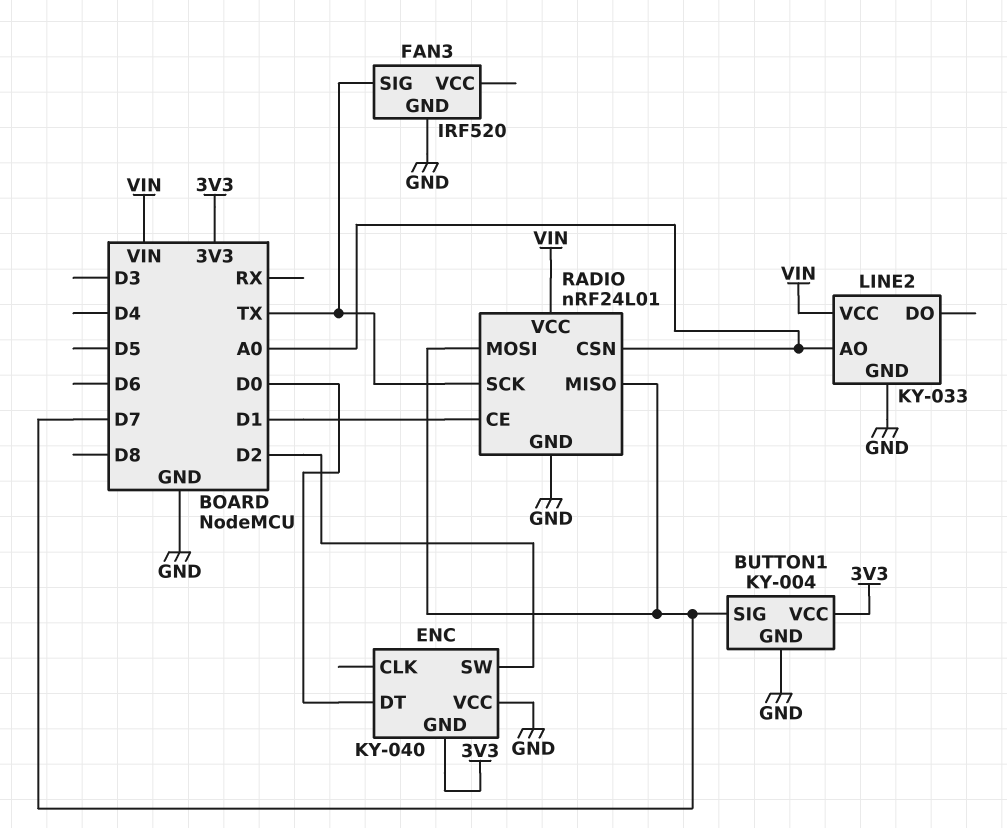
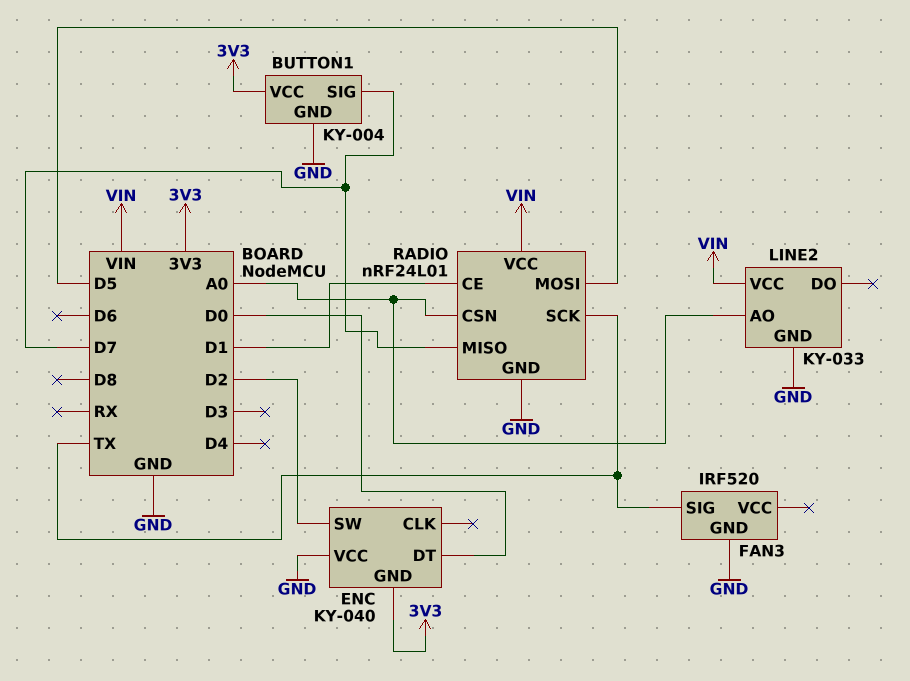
RADIO pin MOSI: D7 -> D5

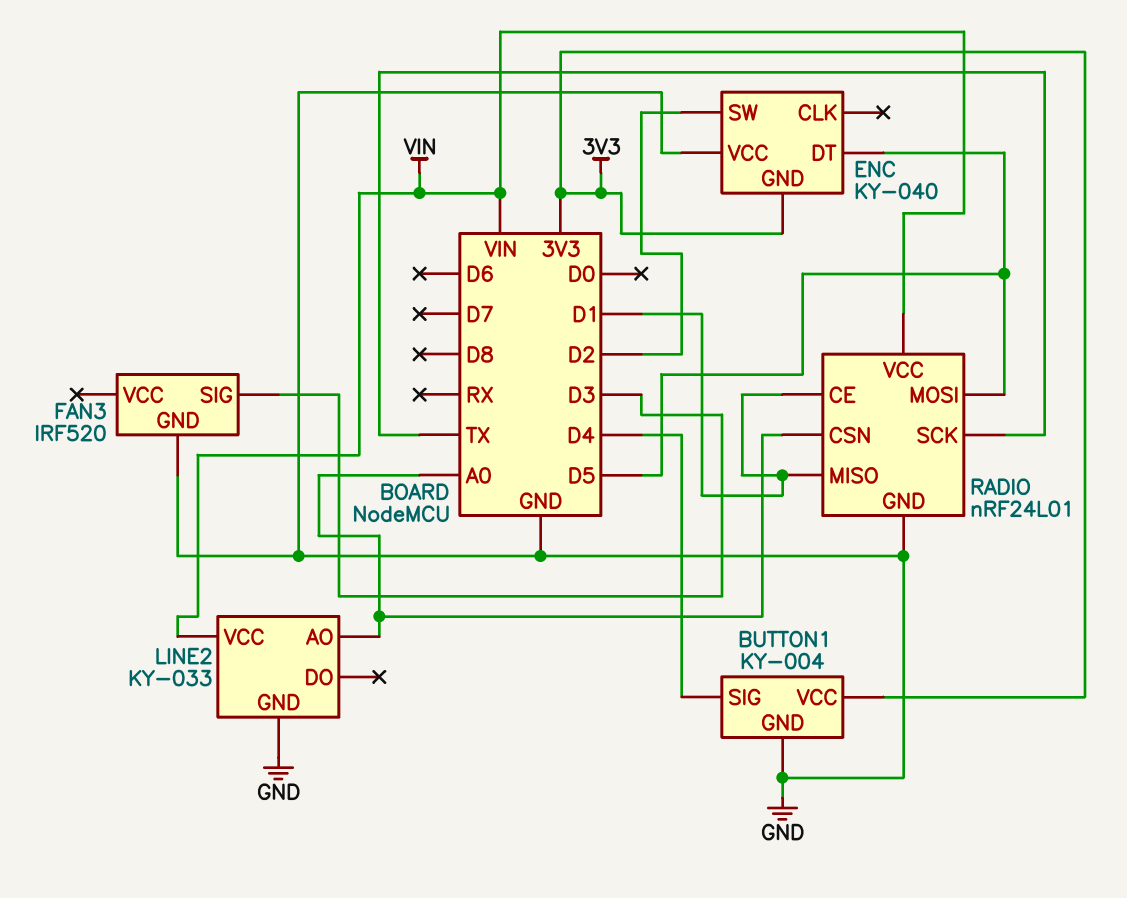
BUTTON1 pin SIG: D7 -> D4
ENC pin DT: D0 -> D5
FAN3 pin SIG: TX -> D3
RADIO pin MISO: D7 -> D1

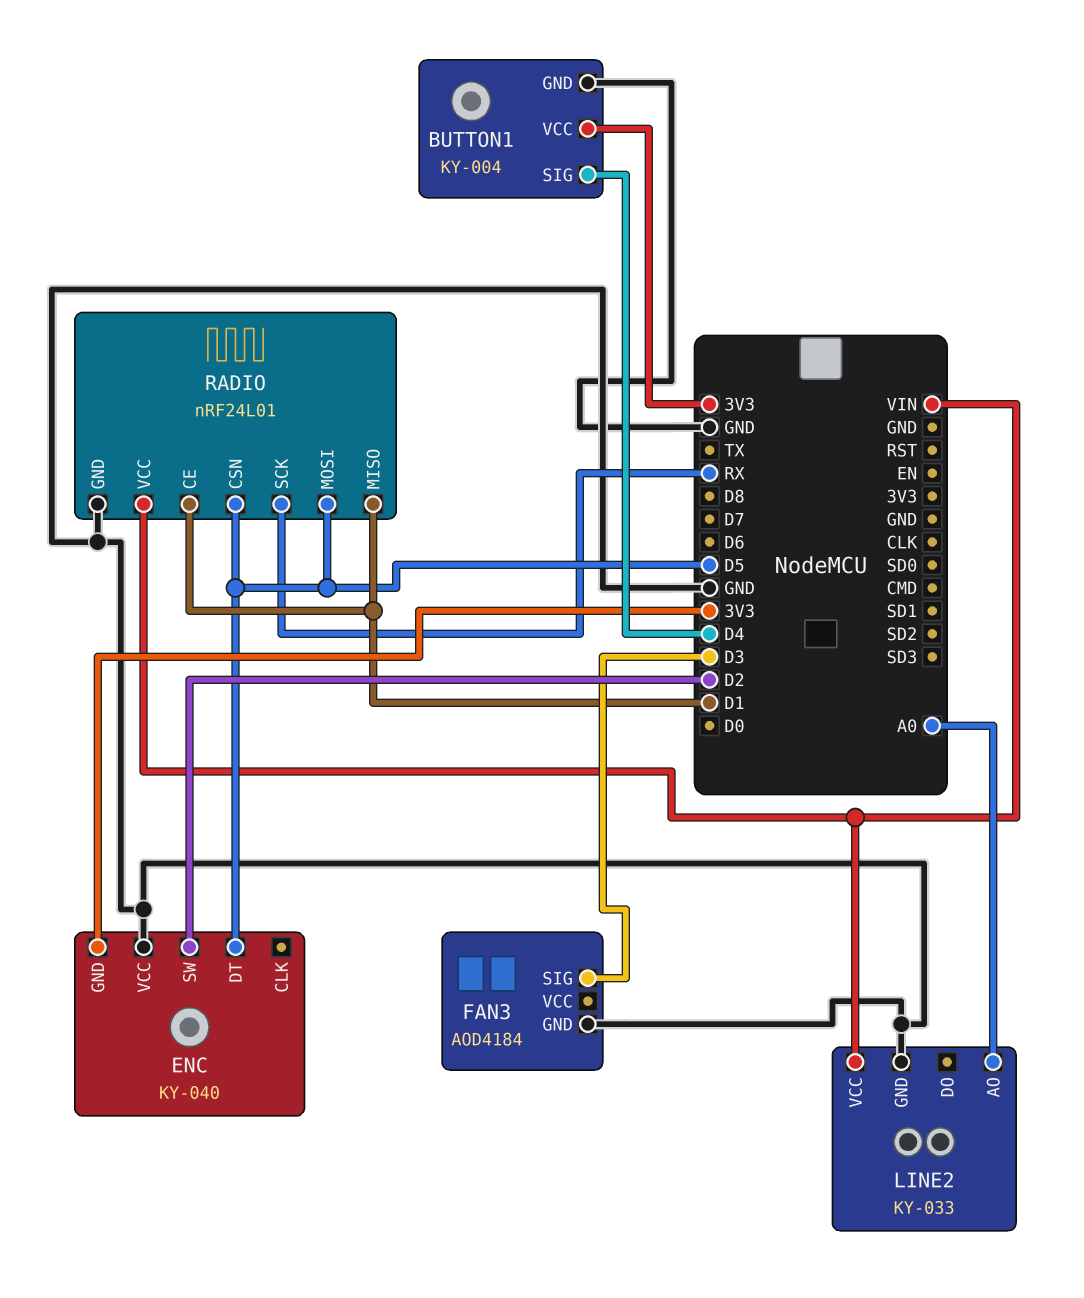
FAN3: IRF520 -> AOD4184
RADIO pin CSN: A0 -> D5
RADIO pin SCK: TX -> RX

